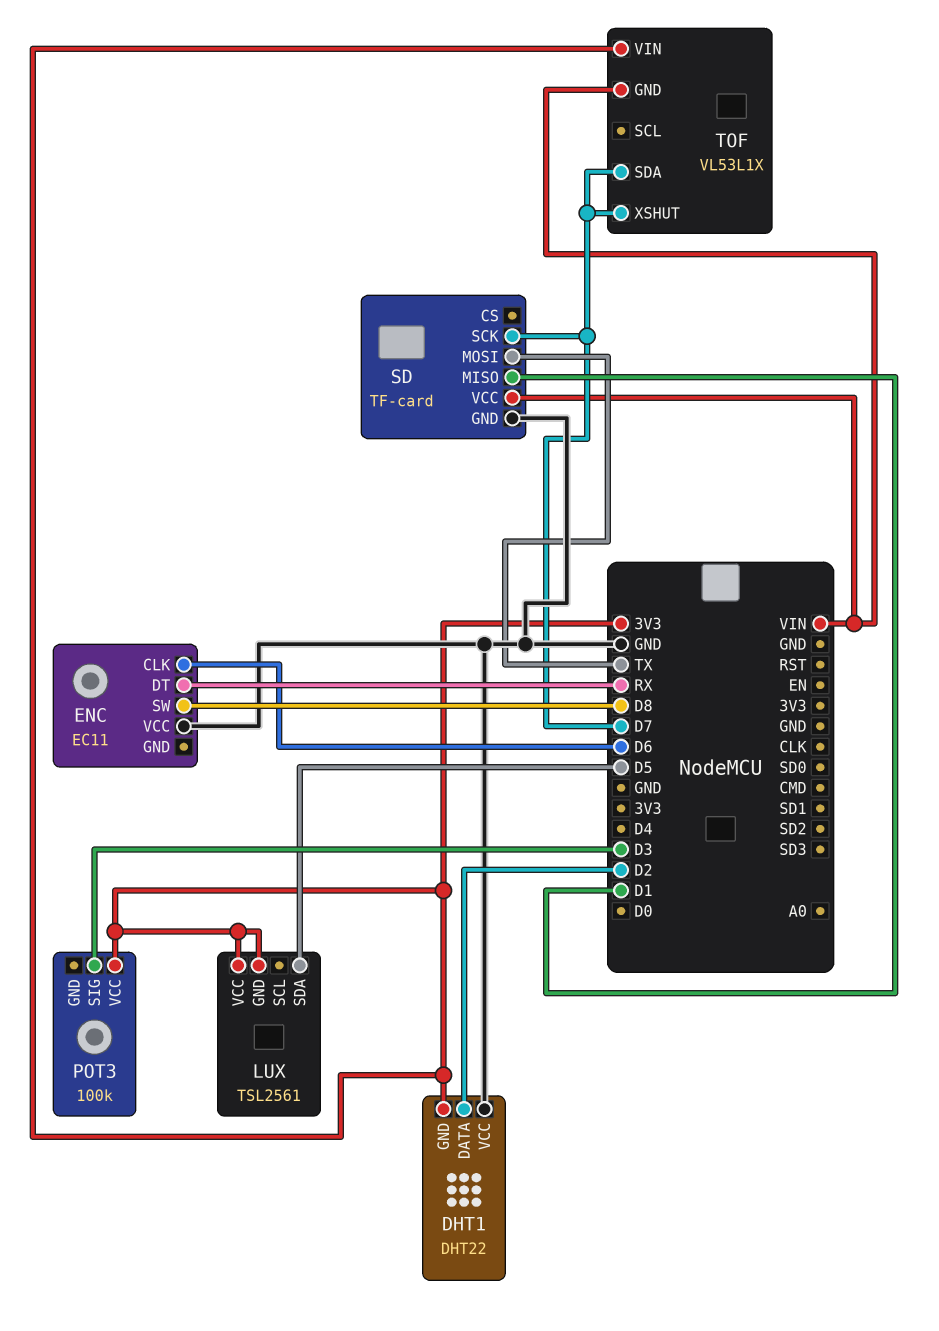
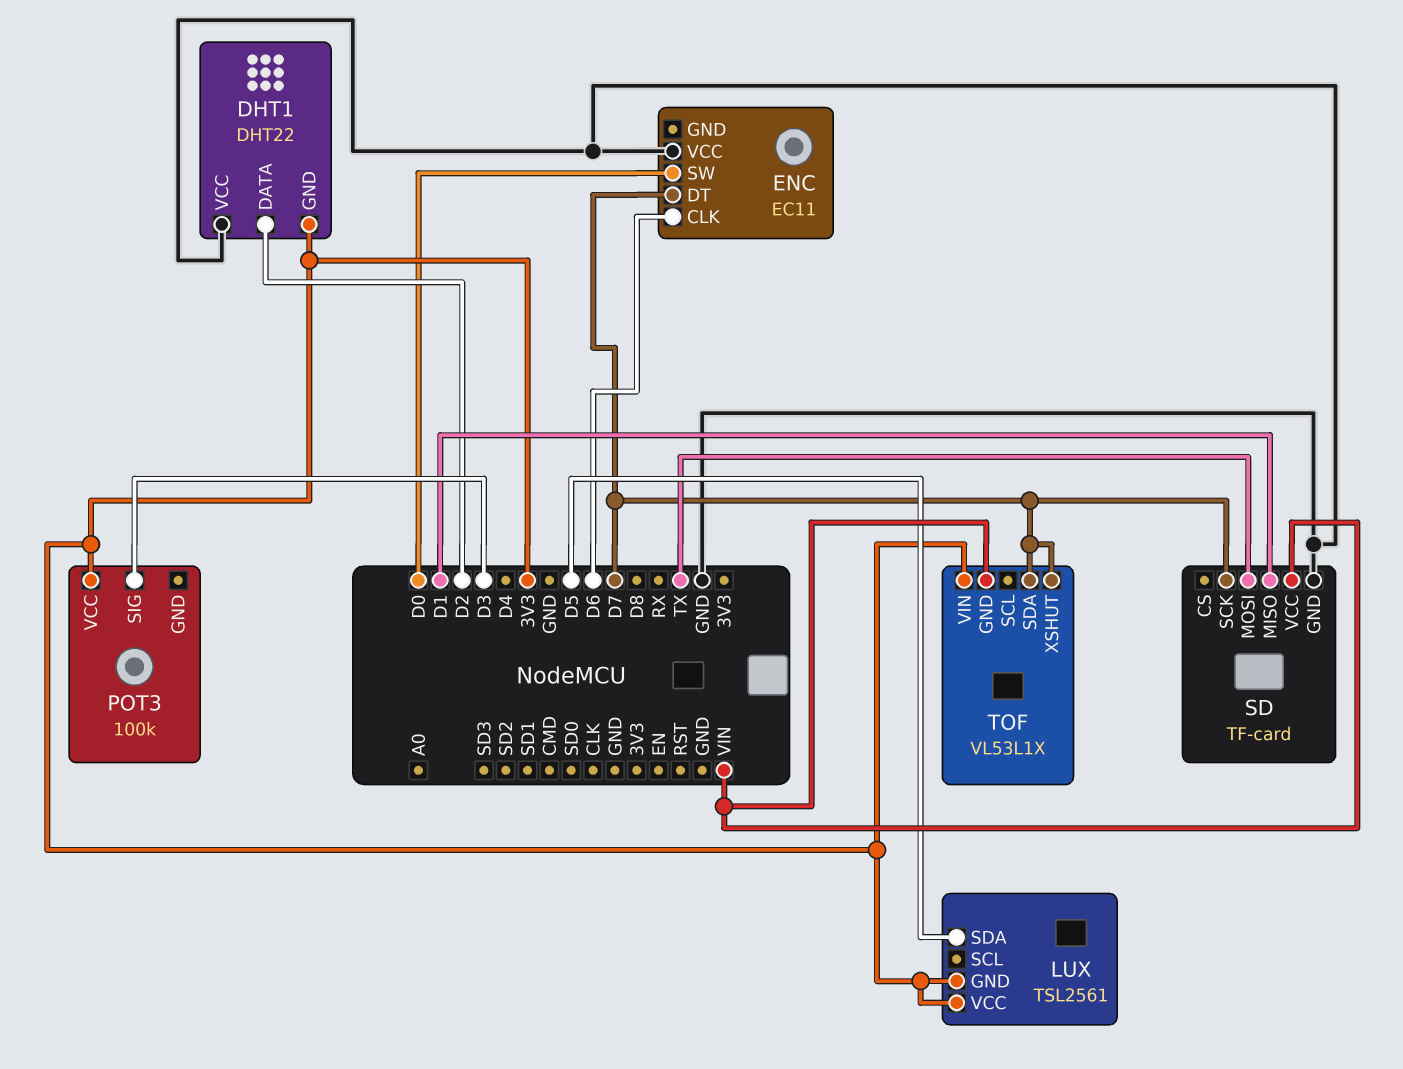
ENC pin DT: RX -> D7
ENC pin SW: D8 -> D0

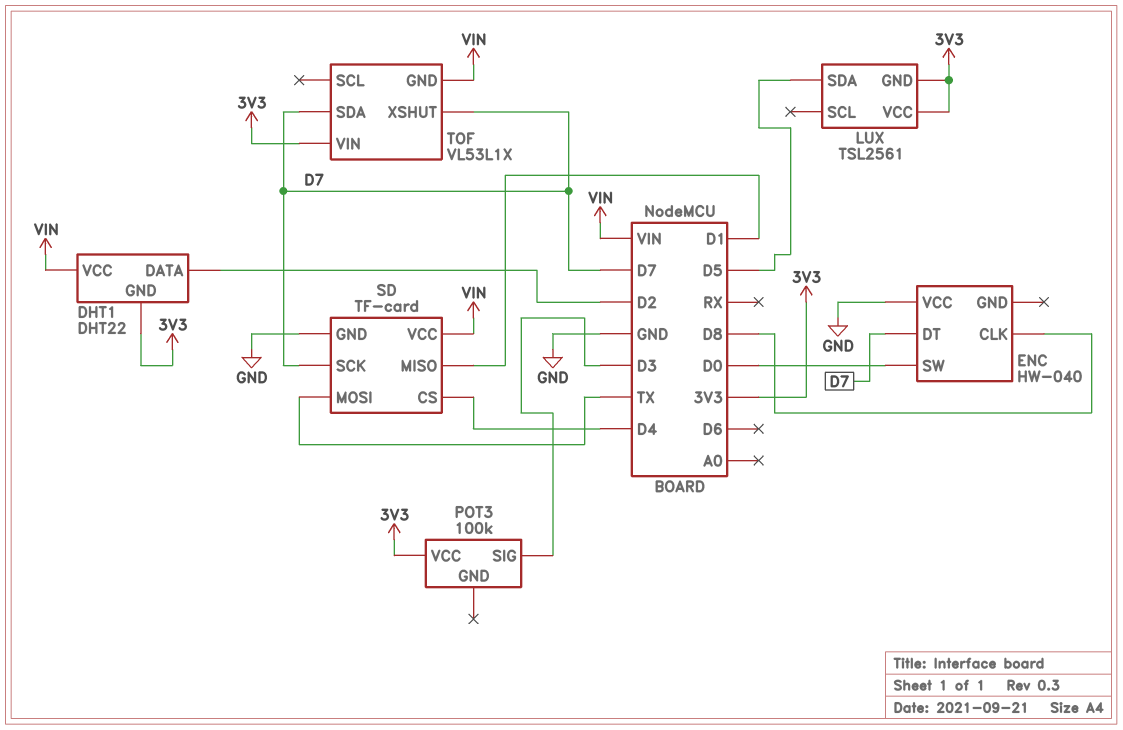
DHT1 pin VCC: GND -> VIN
ENC: EC11 -> HW-040
ENC pin CLK: D6 -> D8
SD pin CS: none -> D4

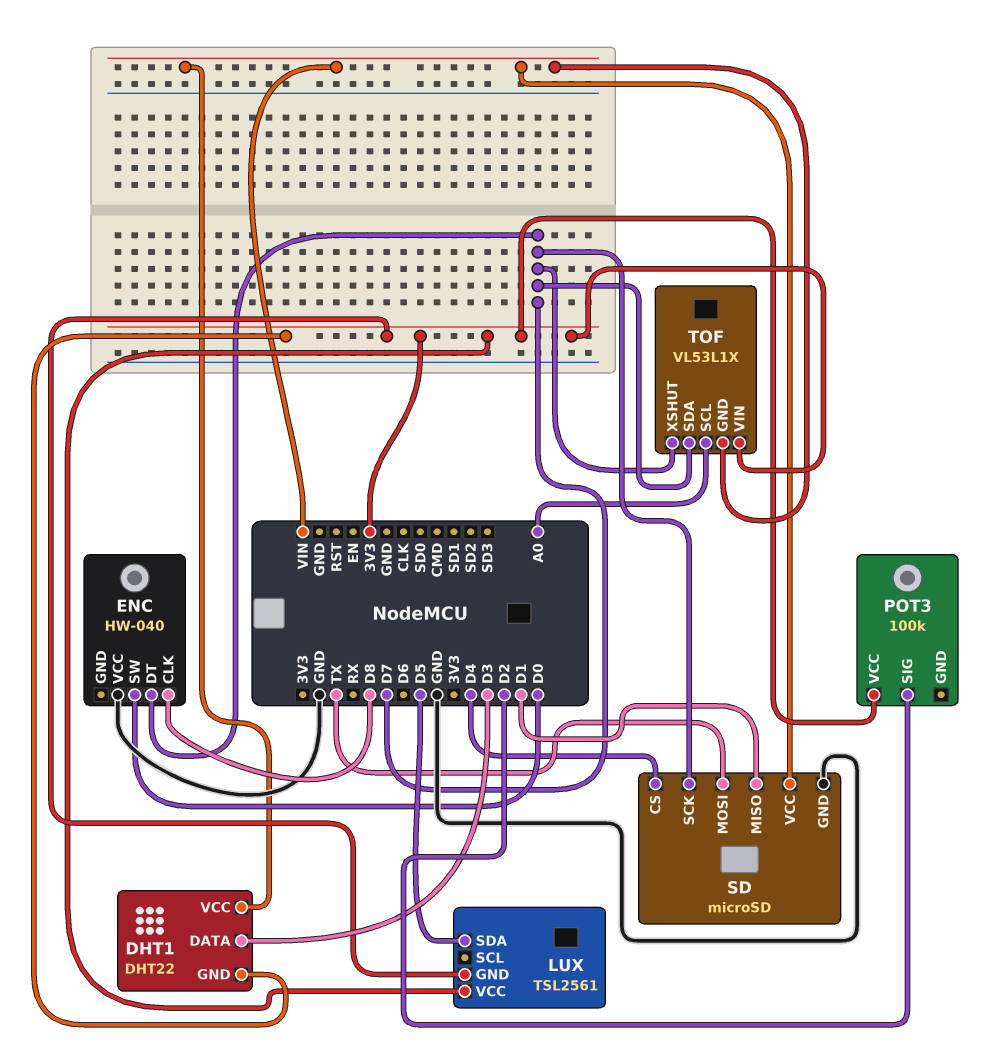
DHT1 pin DATA: D2 -> D3
POT3 pin SIG: D3 -> D2
SD: TF-card -> microSD
TOF pin SCL: none -> A0

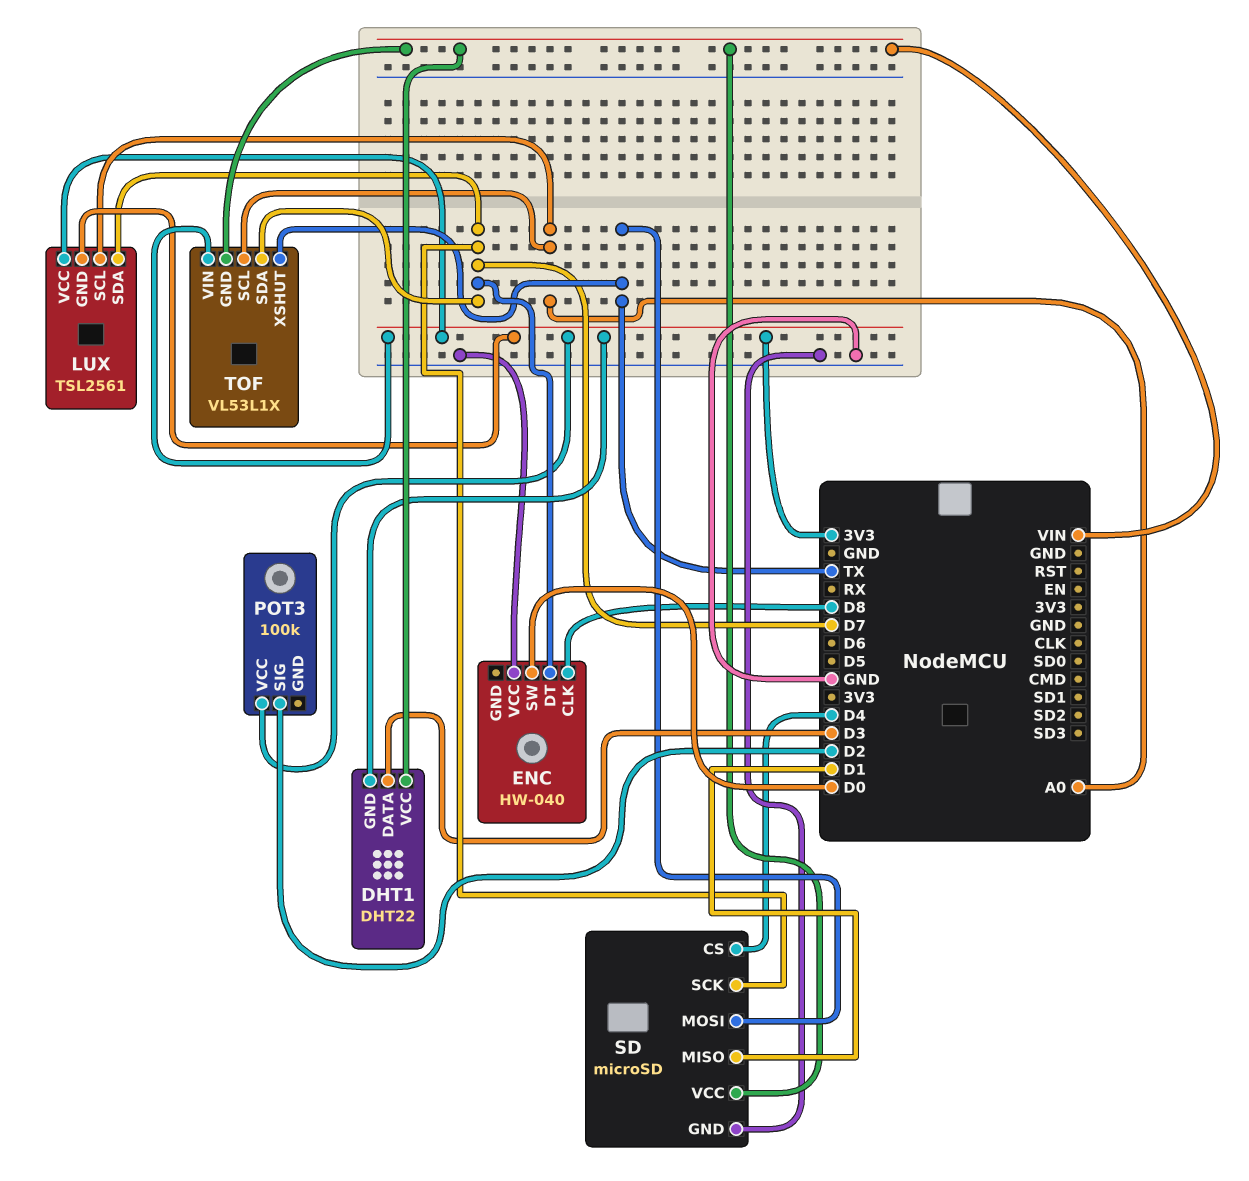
LUX pin SCL: none -> A0
LUX pin SDA: D5 -> D7
TOF pin XSHUT: D7 -> TX

